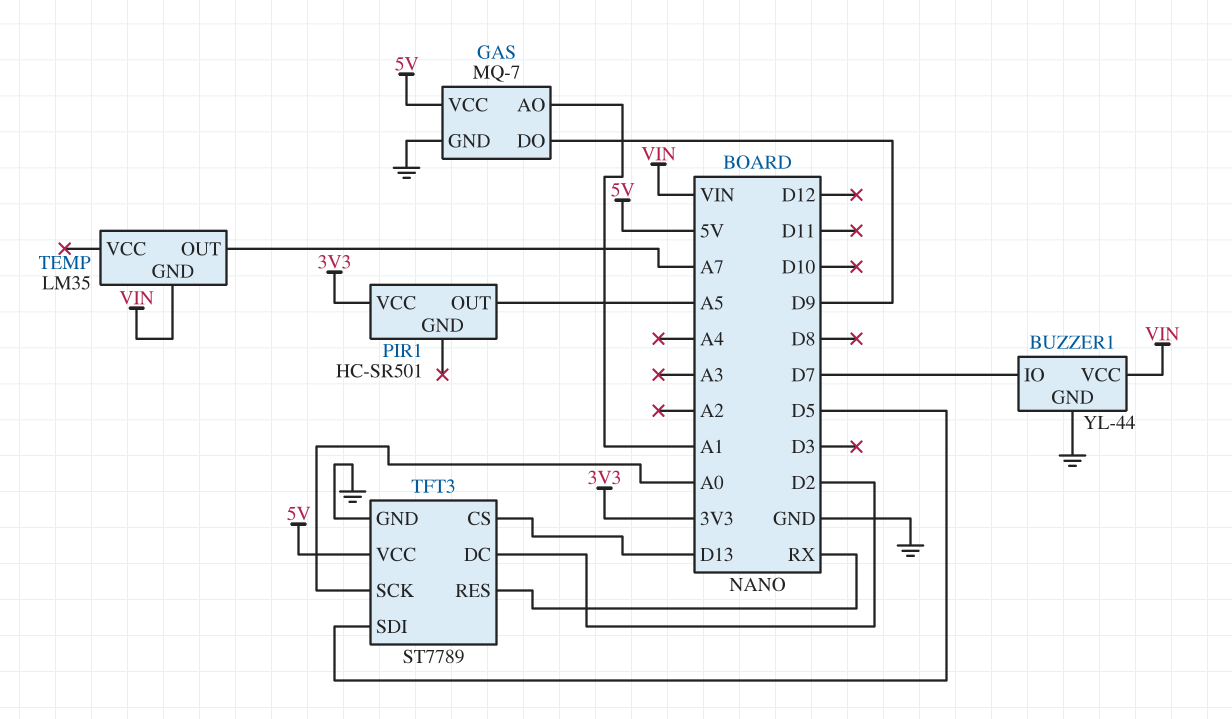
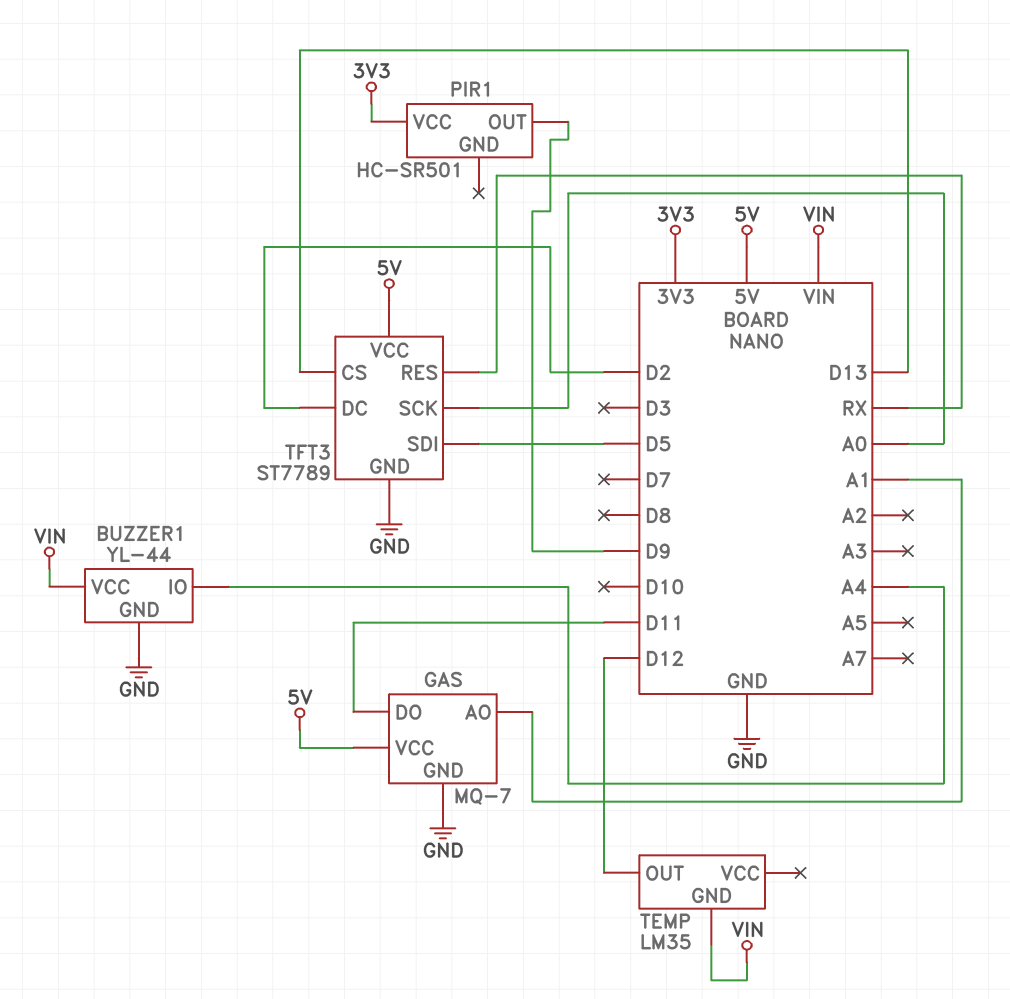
BUZZER1 pin IO: D7 -> A4
GAS pin DO: D9 -> D11
PIR1 pin OUT: A5 -> D9
TEMP pin OUT: A7 -> D12

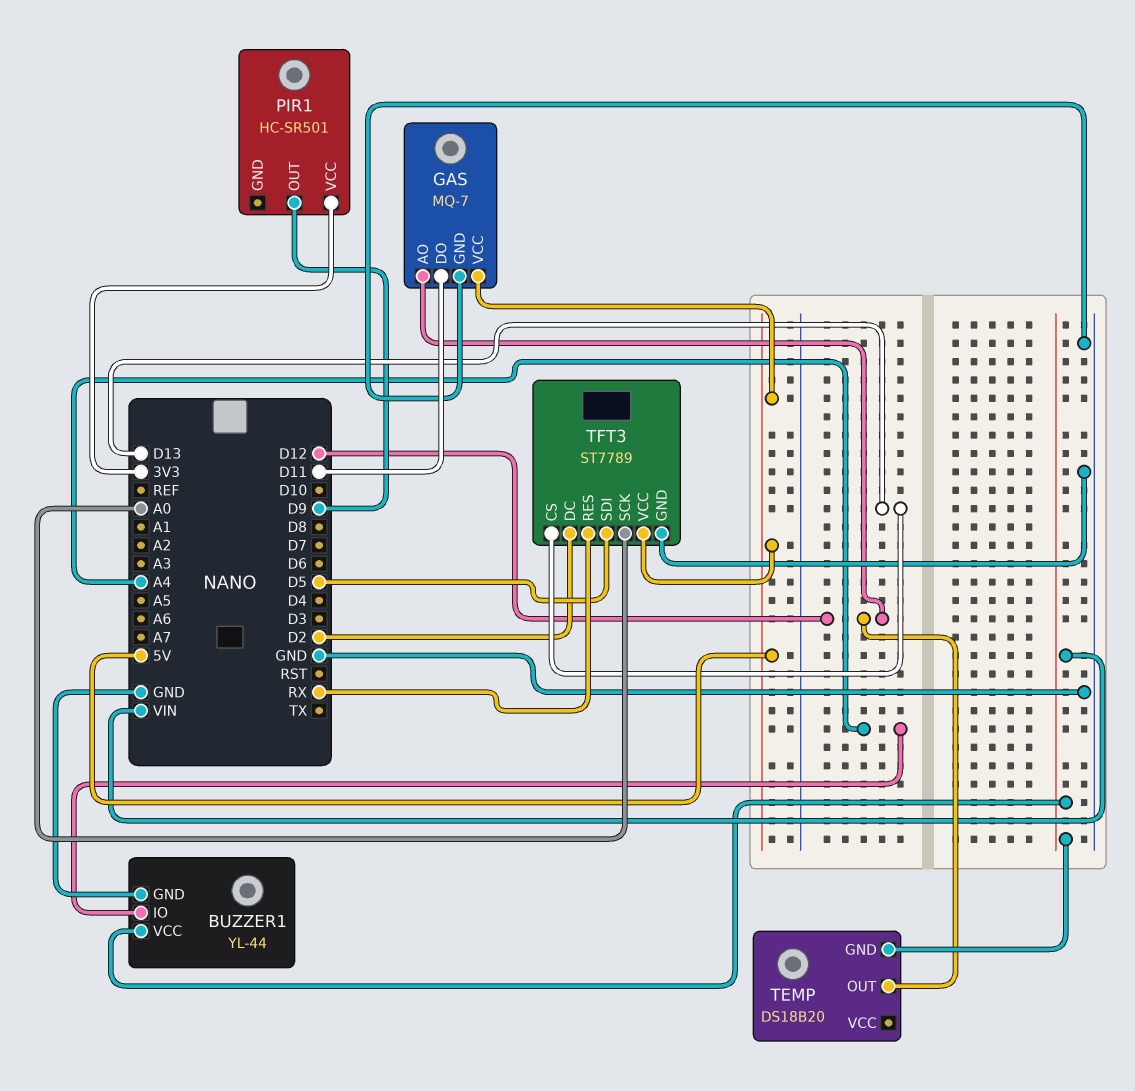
GAS pin AO: A1 -> D12
TEMP: LM35 -> DS18B20

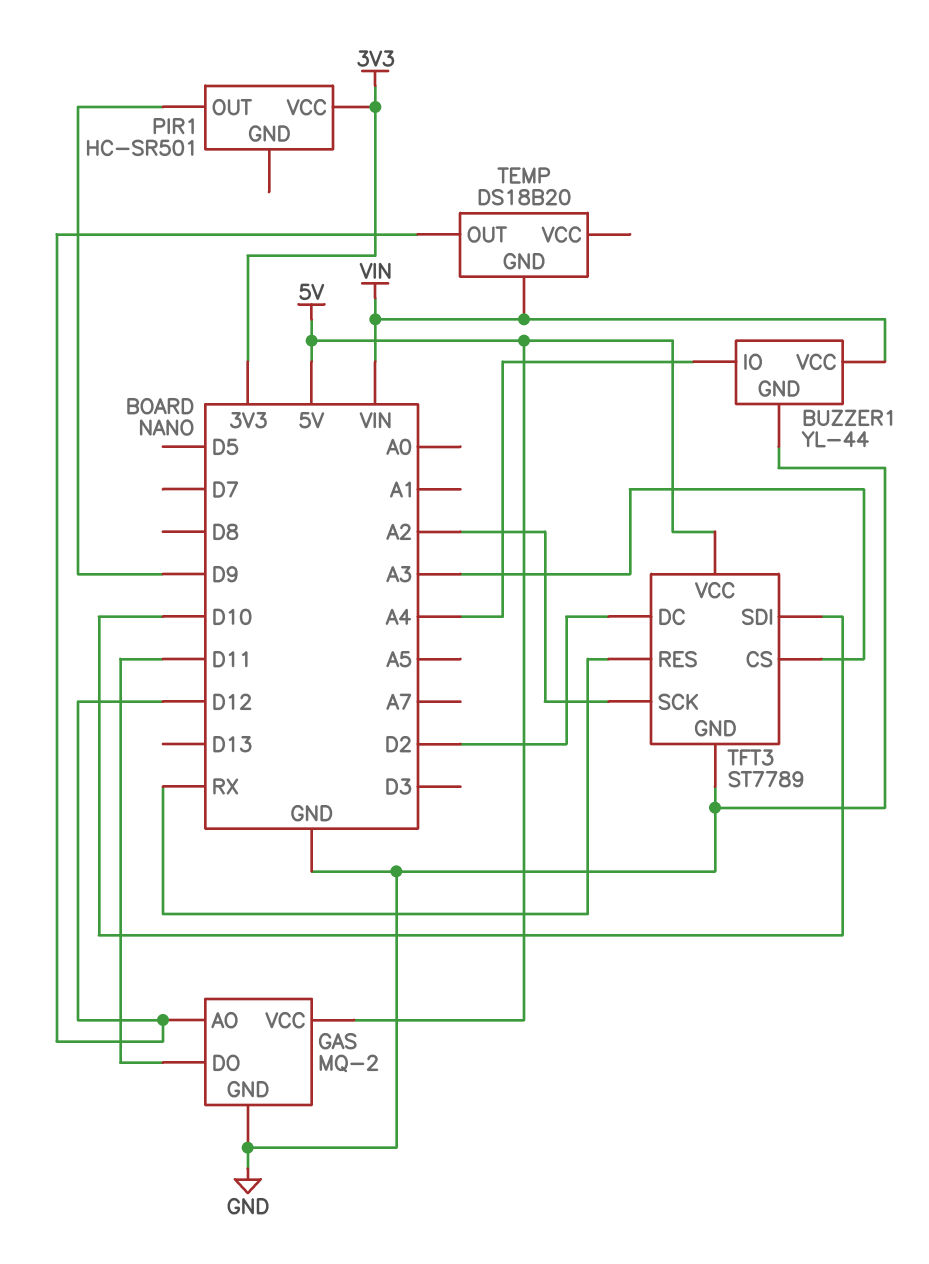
GAS: MQ-7 -> MQ-2
TFT3 pin CS: D13 -> A3
TFT3 pin SCK: A0 -> A2
TFT3 pin SDI: D5 -> D10

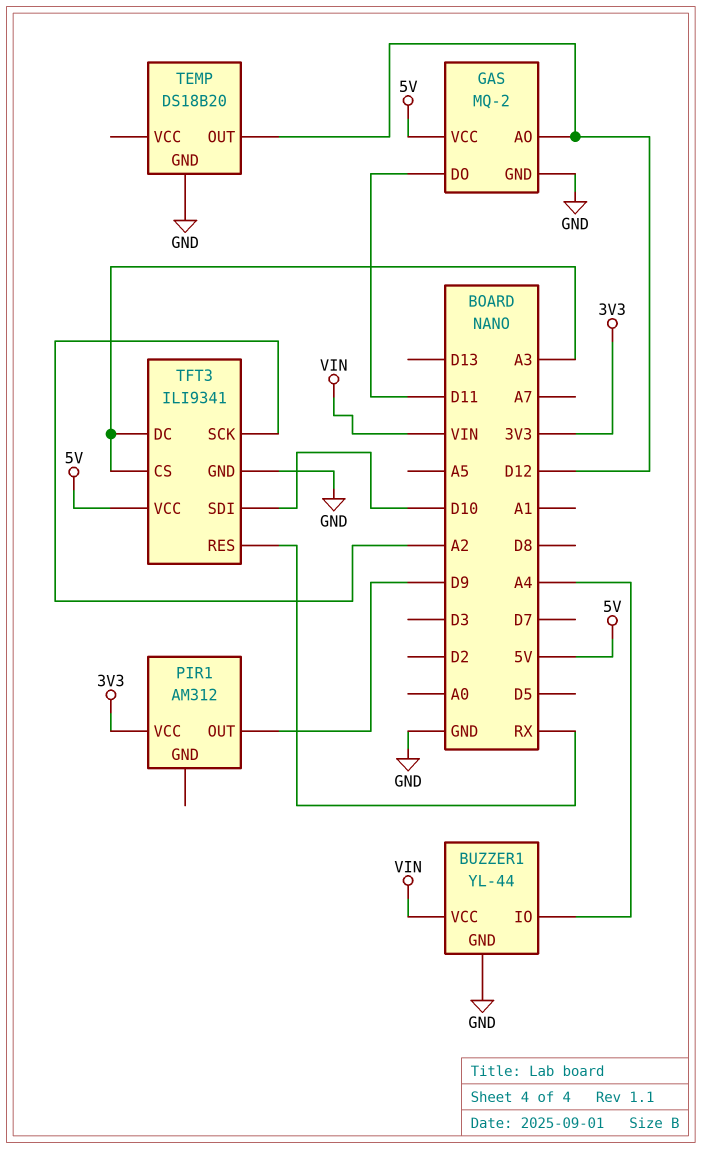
PIR1: HC-SR501 -> AM312
TEMP pin GND: VIN -> GND
TFT3: ST7789 -> ILI9341
TFT3 pin DC: D2 -> A3

